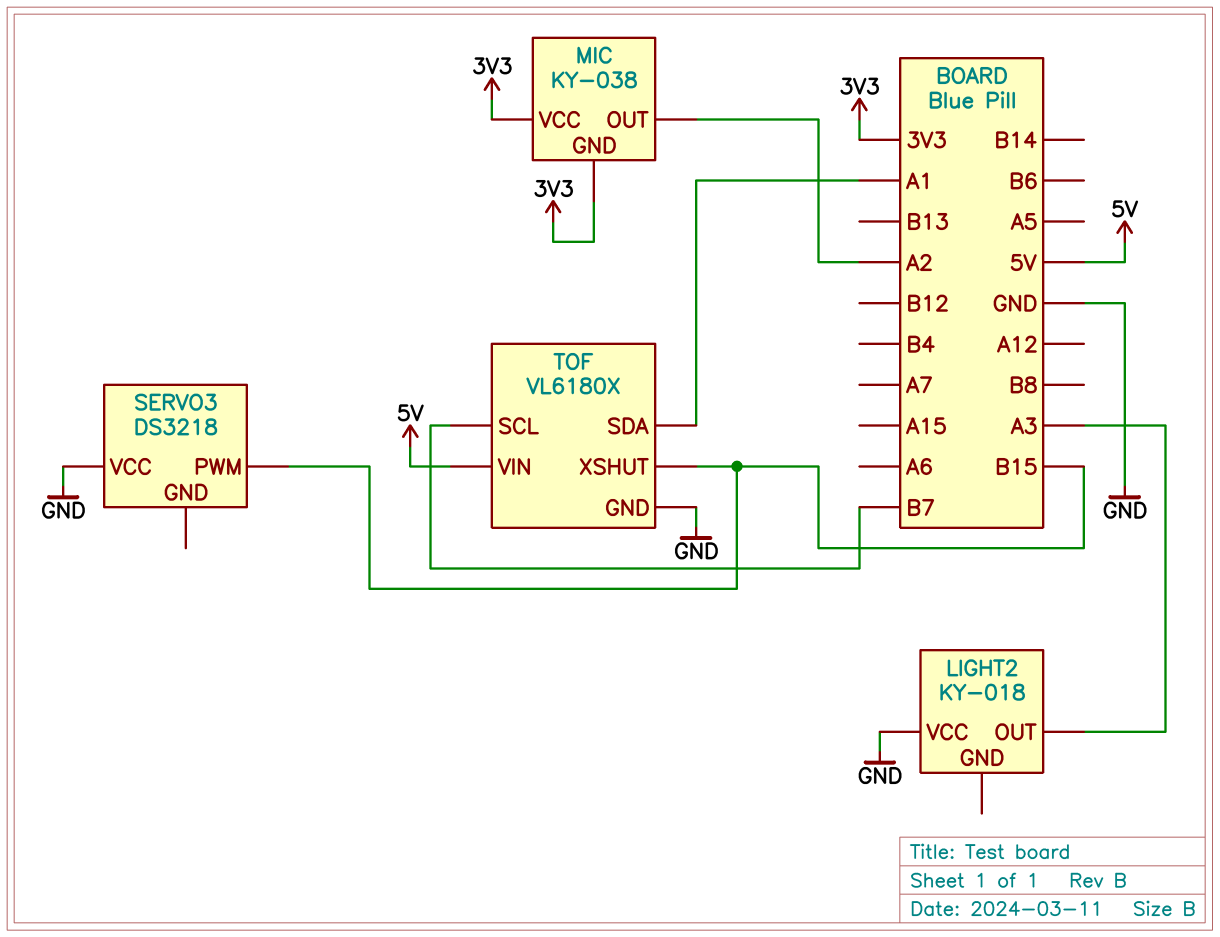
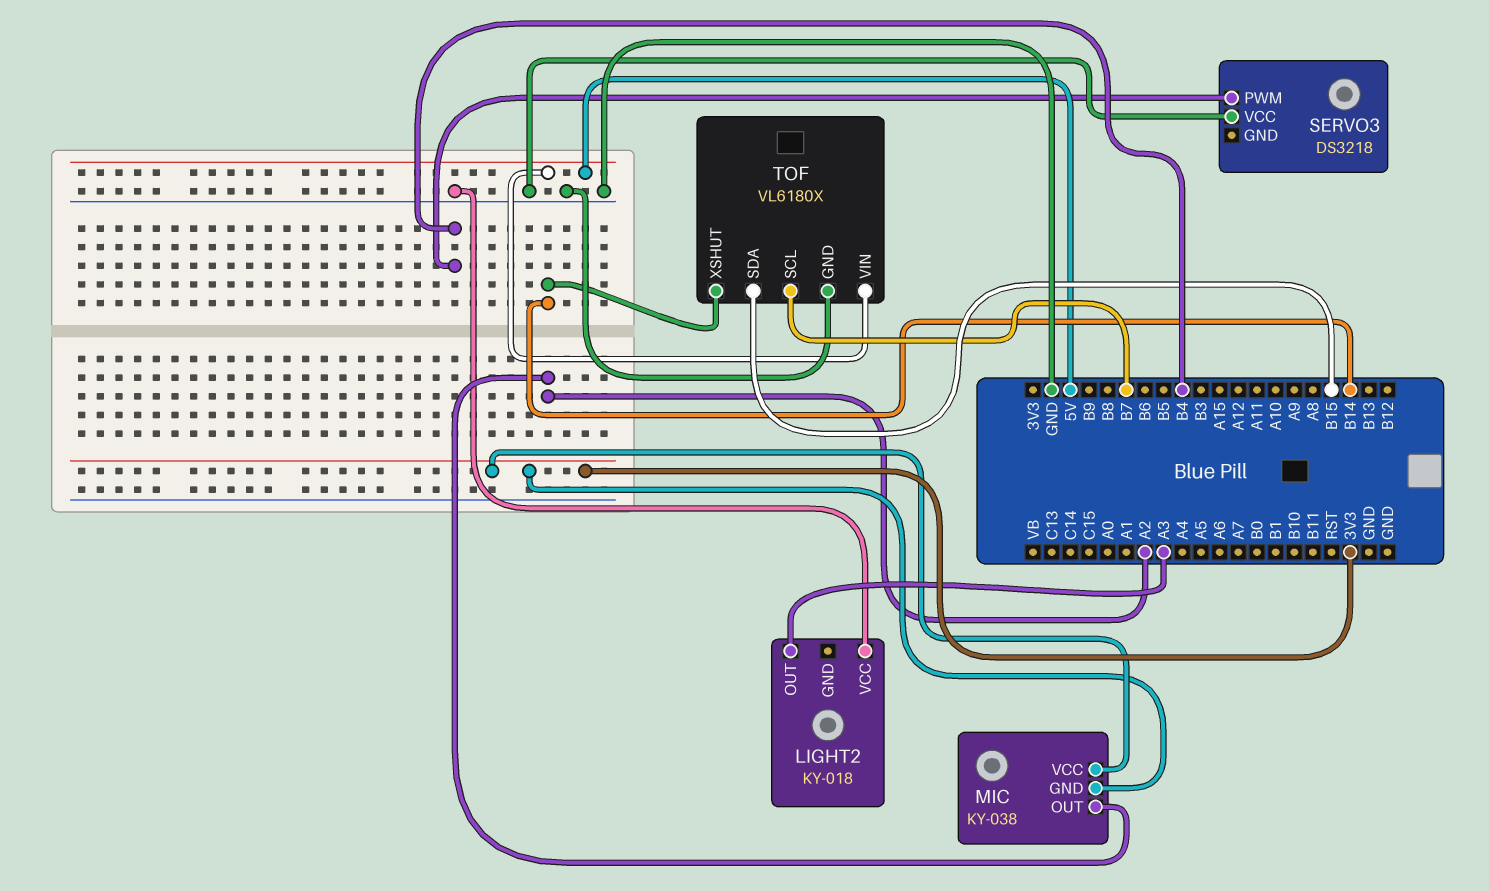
SERVO3 pin PWM: B15 -> B4
TOF pin SDA: A1 -> B15
TOF pin XSHUT: B15 -> B14

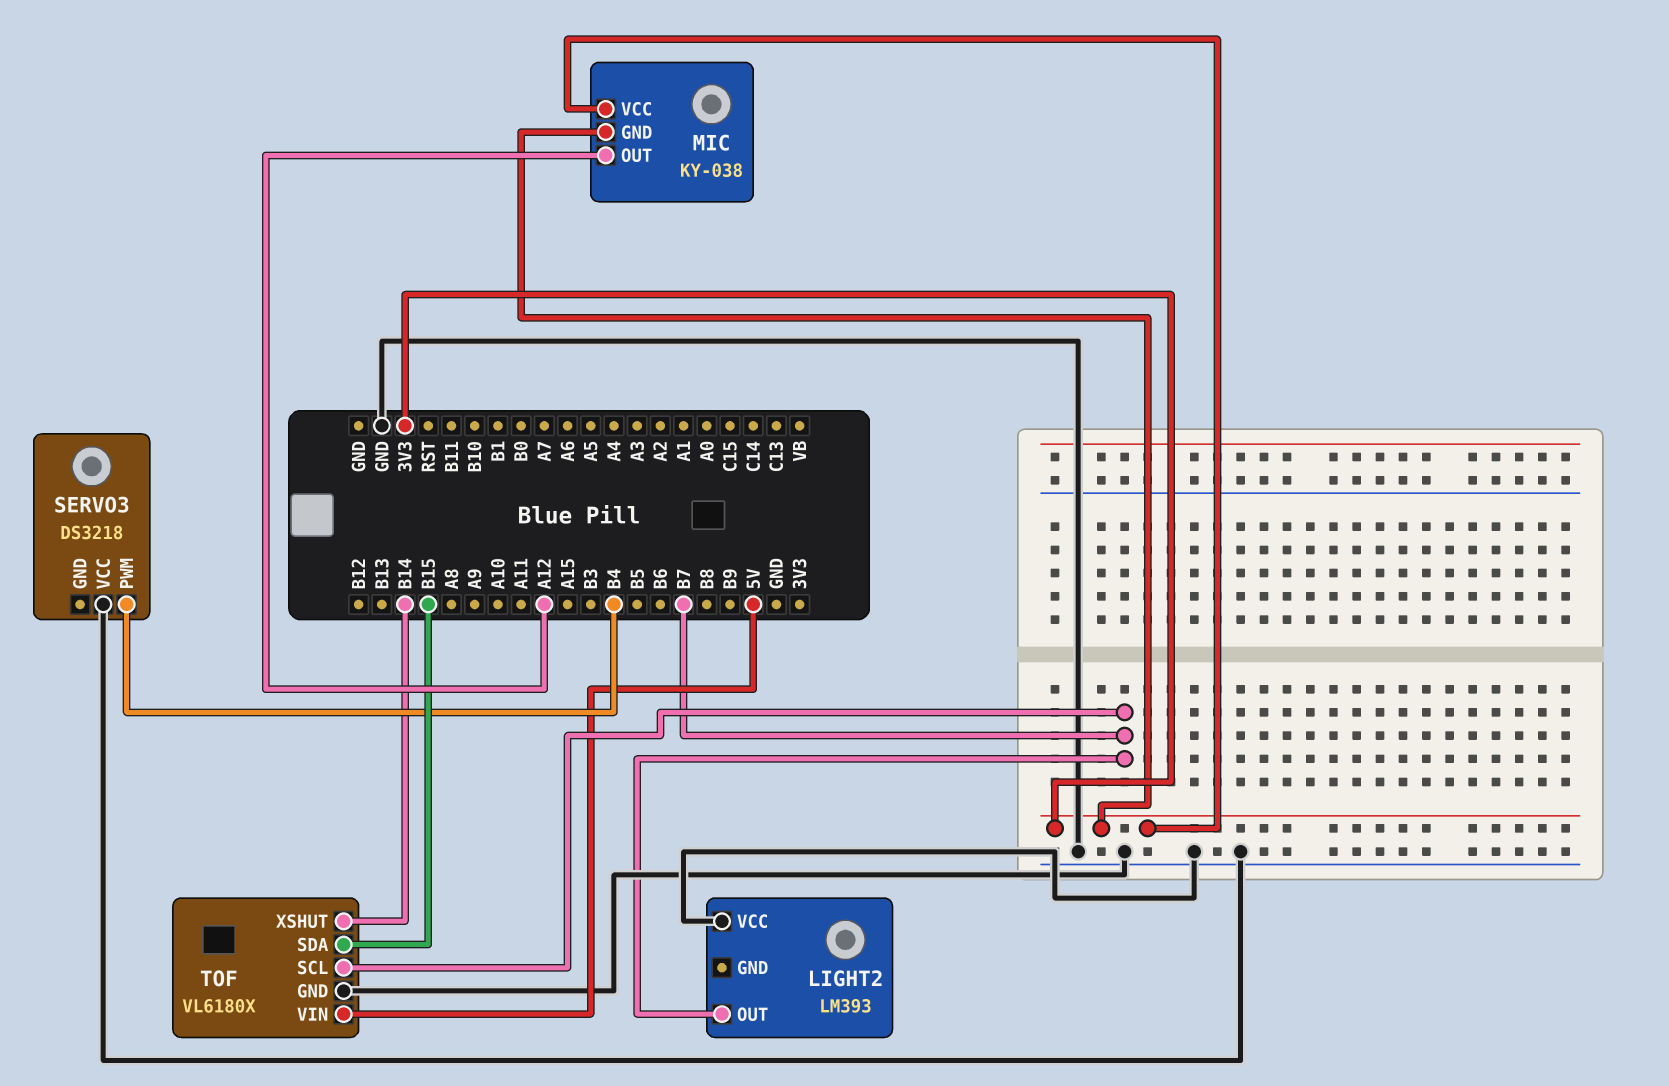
LIGHT2: KY-018 -> LM393
LIGHT2 pin OUT: A3 -> B7
MIC pin OUT: A2 -> A12

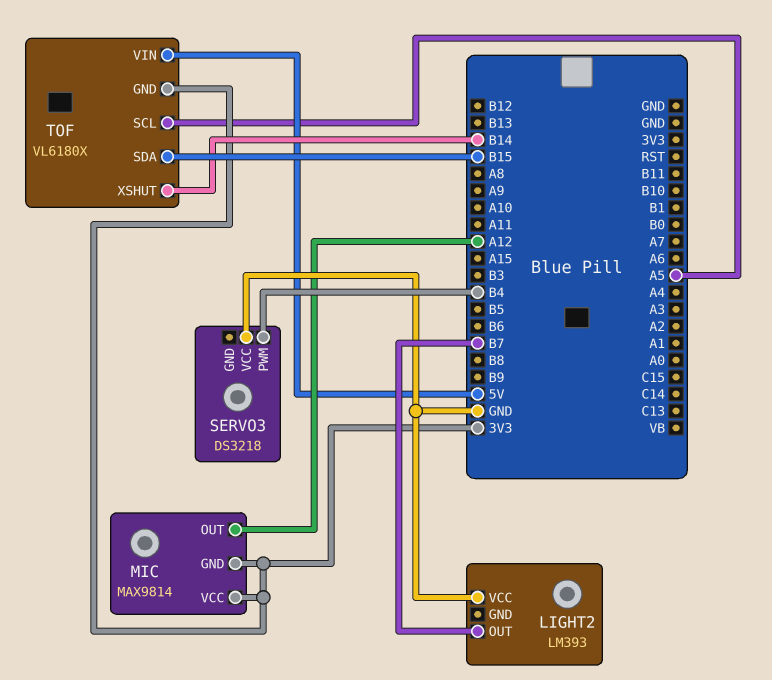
MIC: KY-038 -> MAX9814
TOF pin GND: GND -> 3V3
TOF pin SCL: B7 -> A5

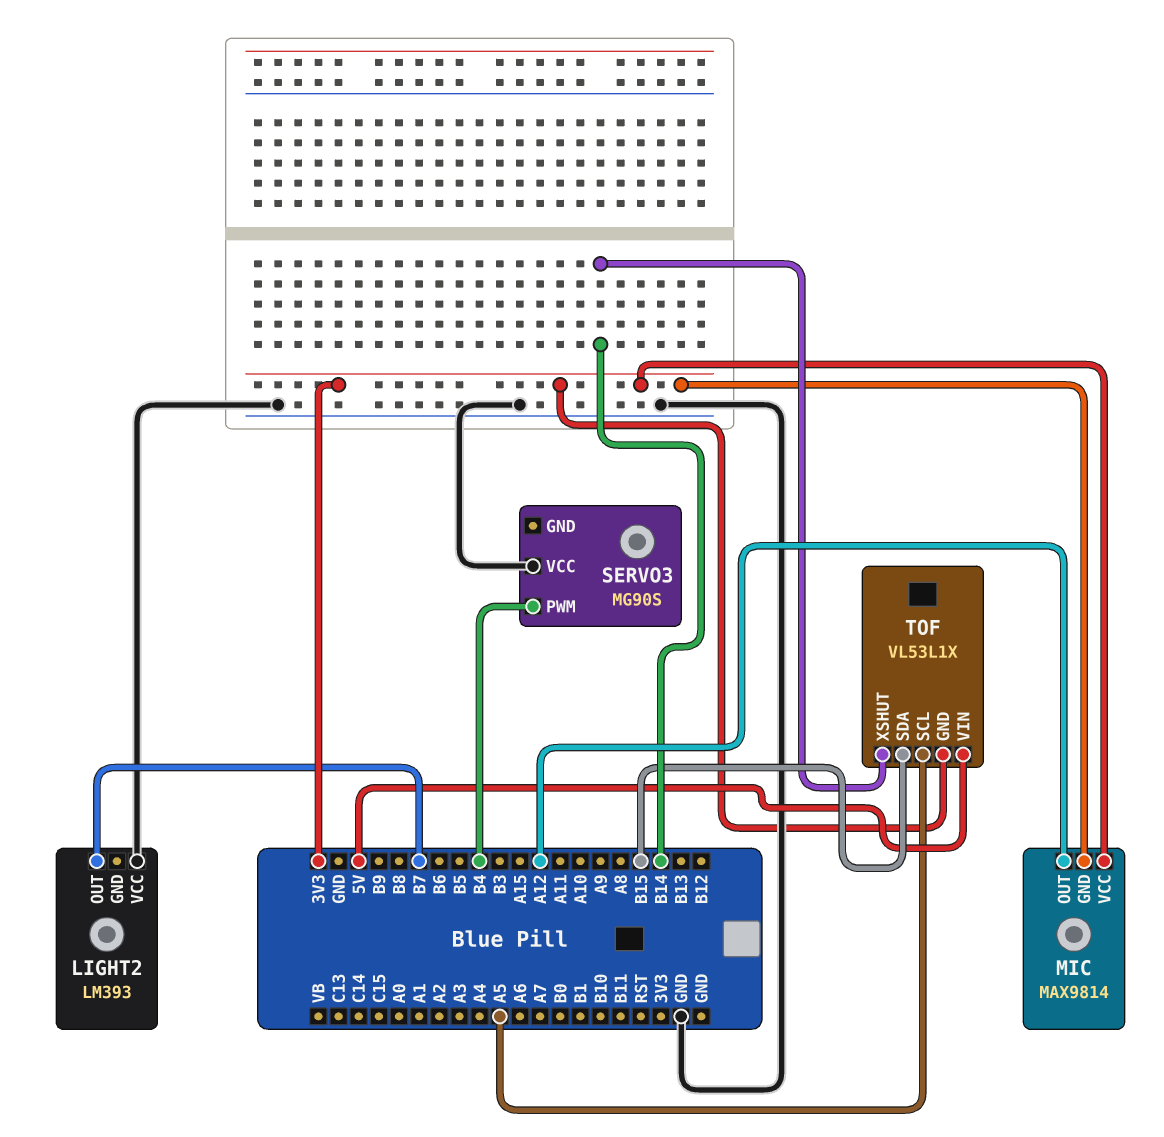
SERVO3: DS3218 -> MG90S
TOF: VL6180X -> VL53L1X

